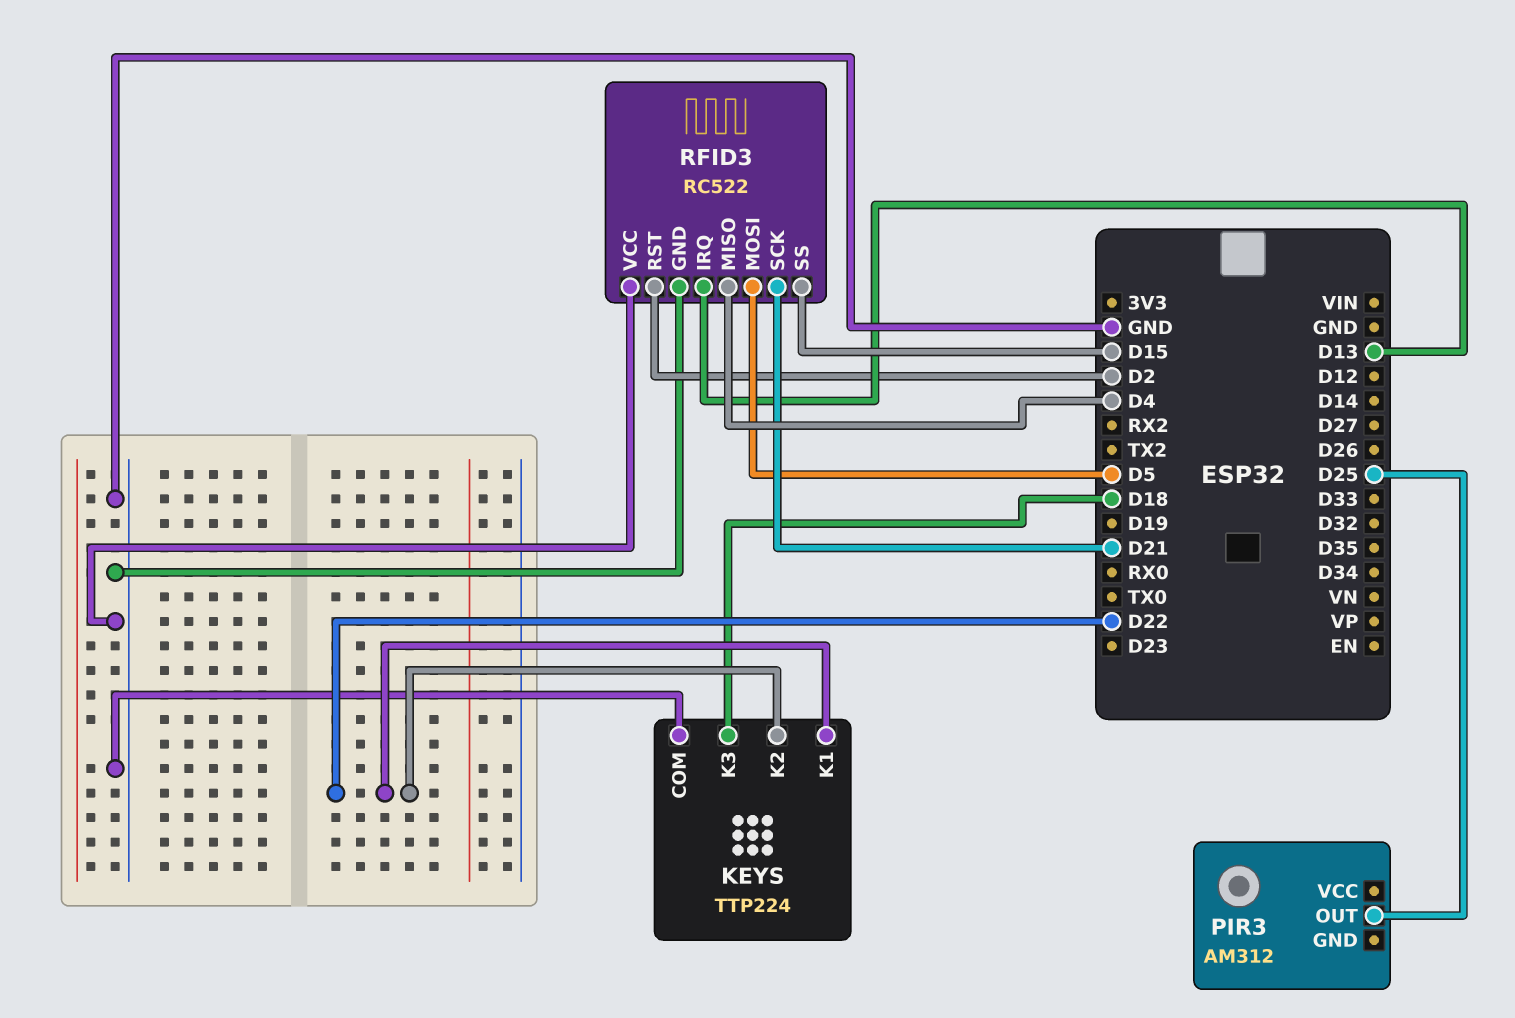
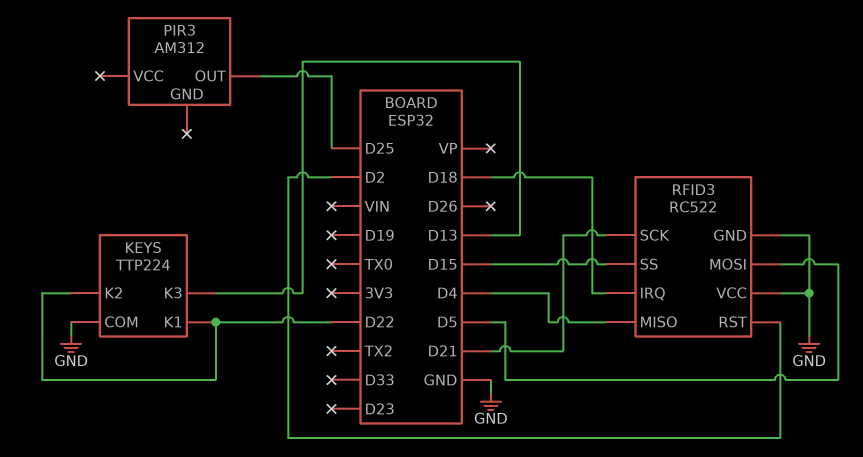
KEYS pin K3: D18 -> D13
RFID3 pin IRQ: D13 -> D18

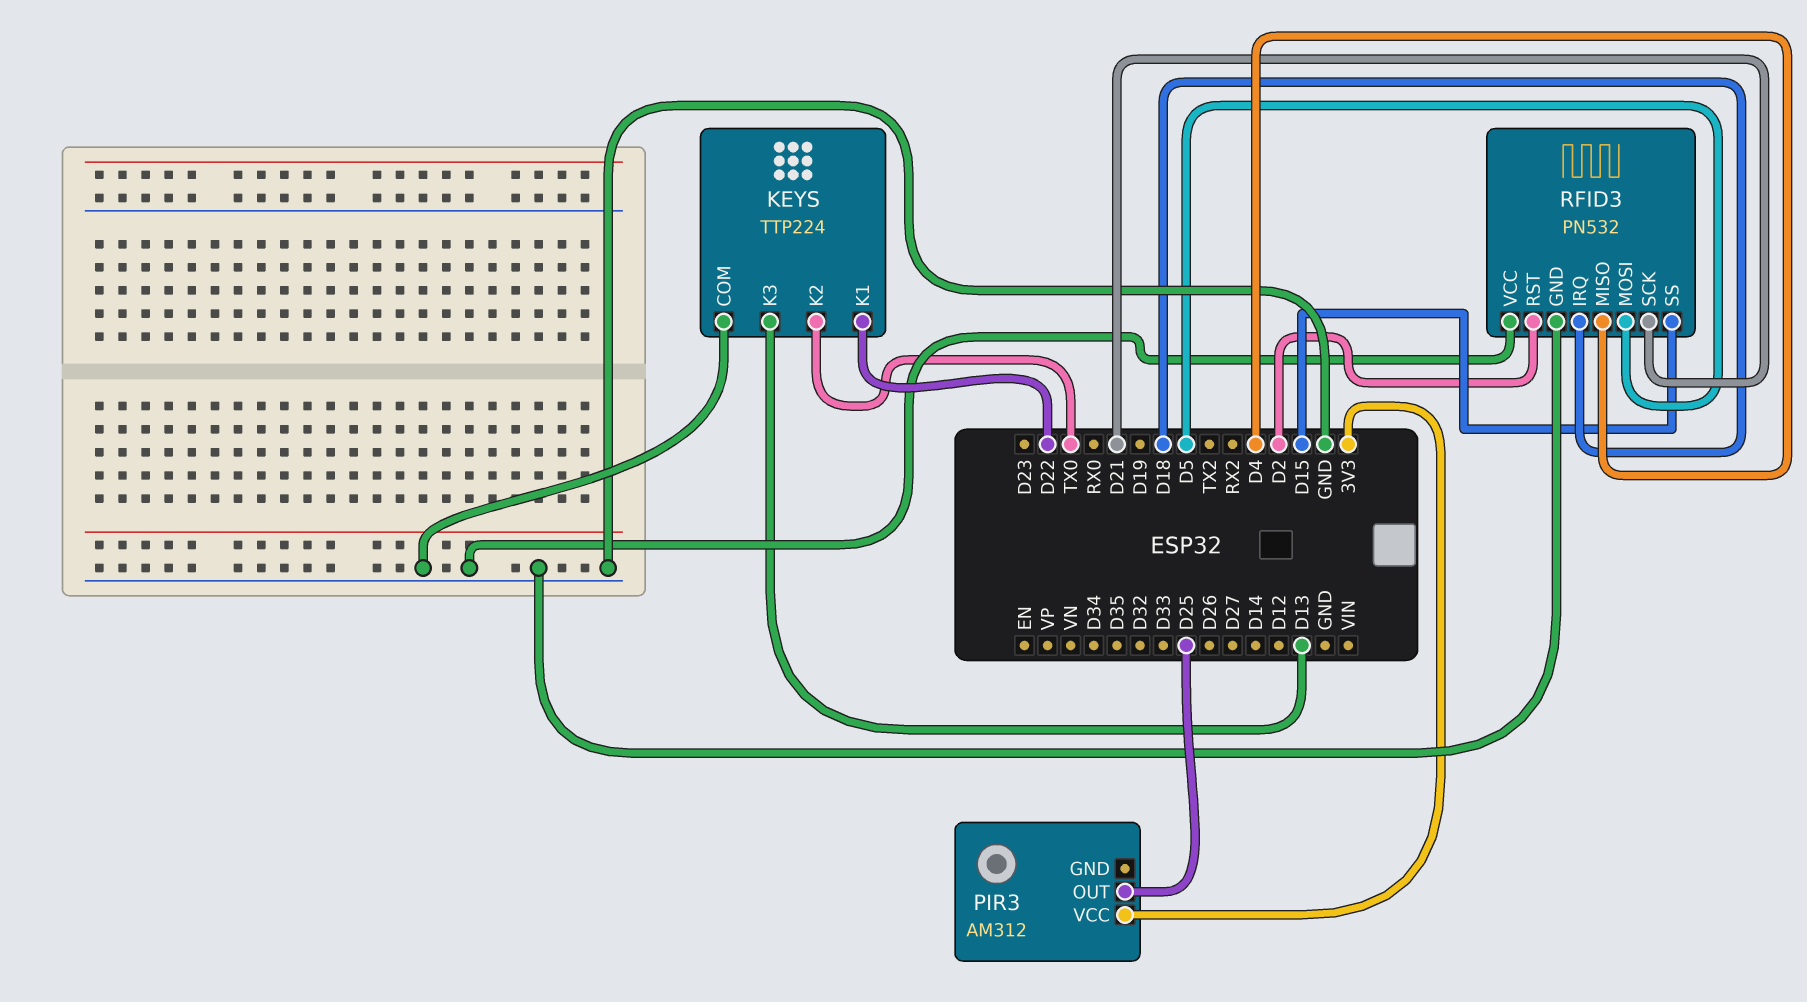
KEYS pin K2: D22 -> TX0
PIR3 pin VCC: none -> 3V3
RFID3: RC522 -> PN532

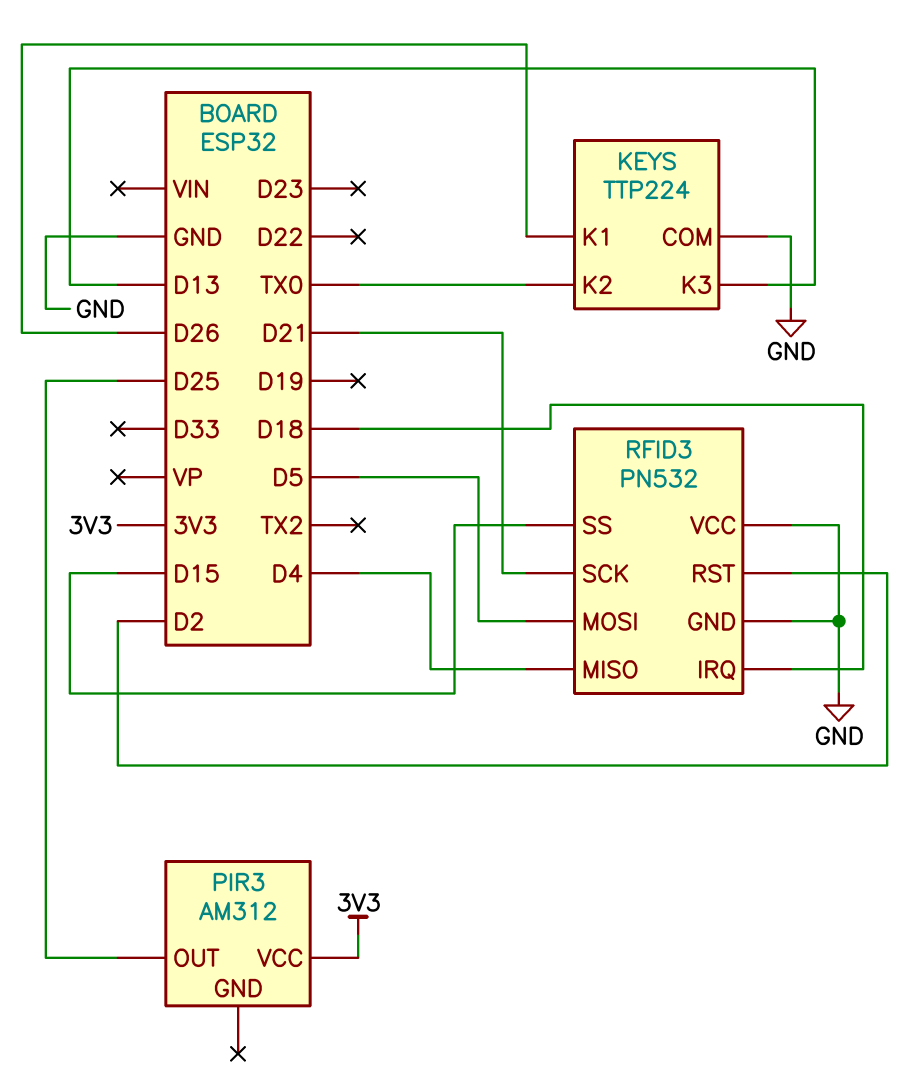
KEYS pin K1: D22 -> D26

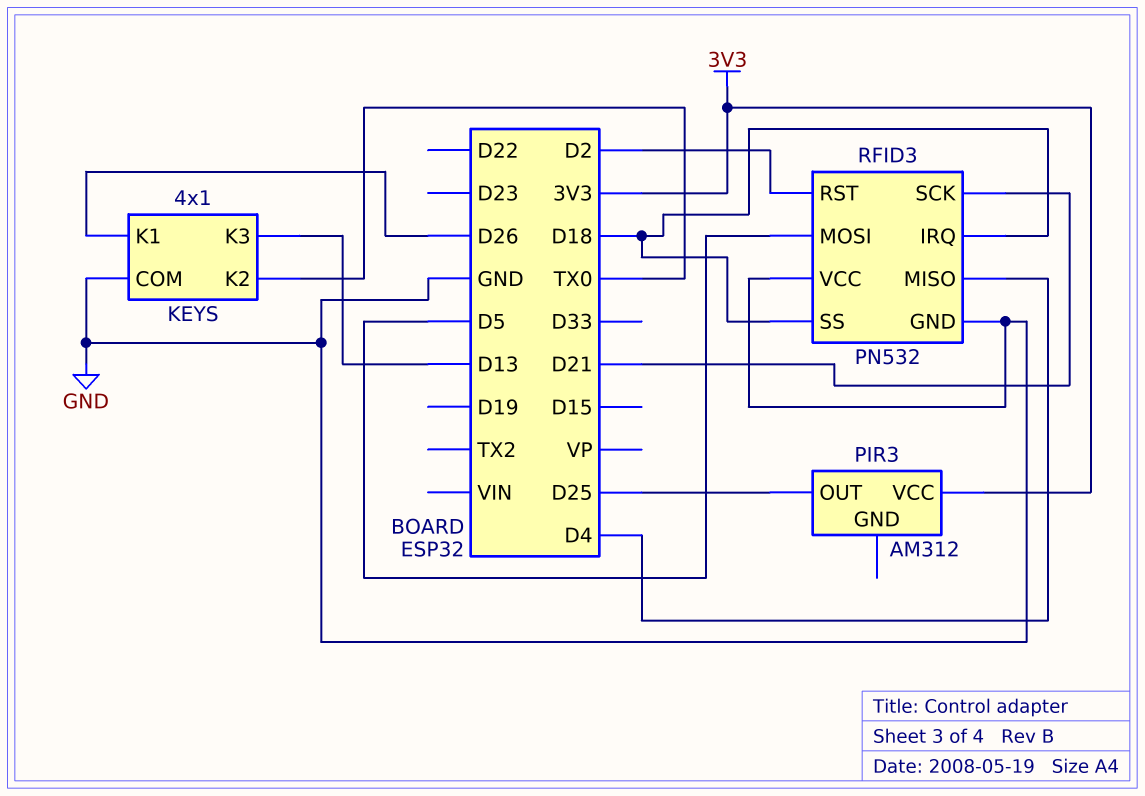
KEYS: TTP224 -> 4x1
RFID3 pin SS: D15 -> D18

